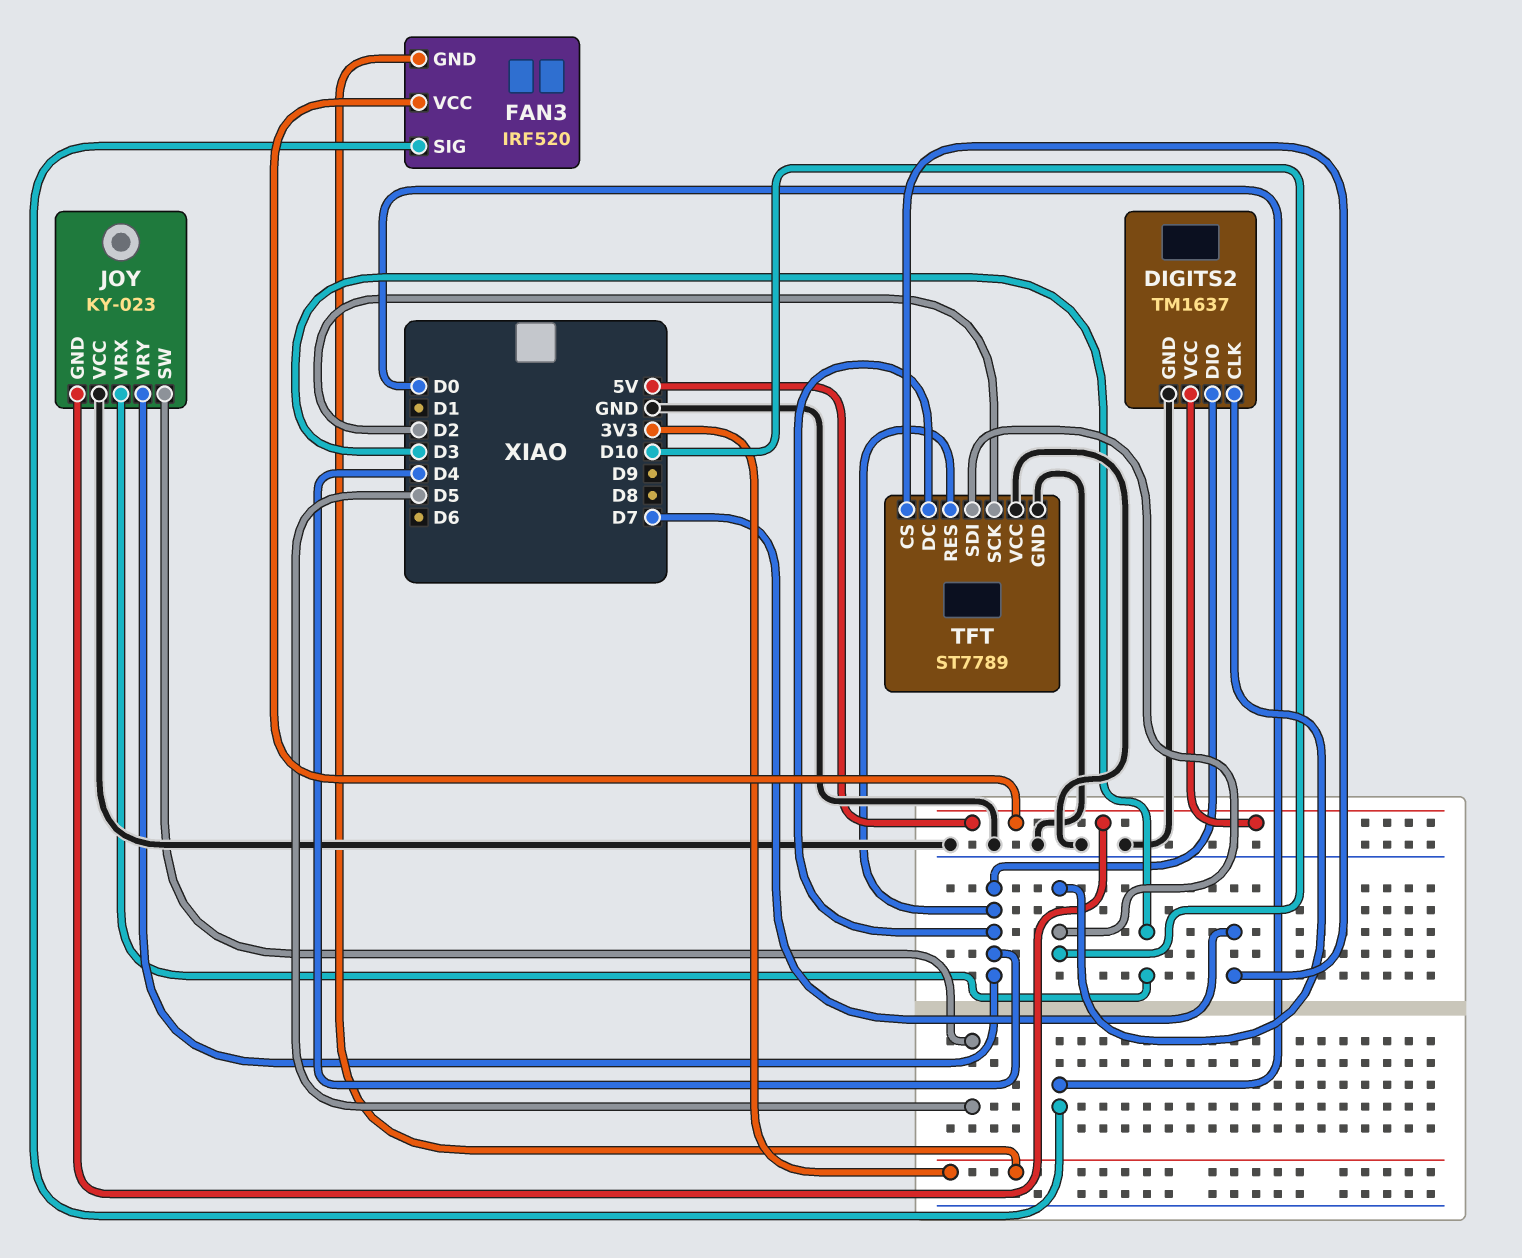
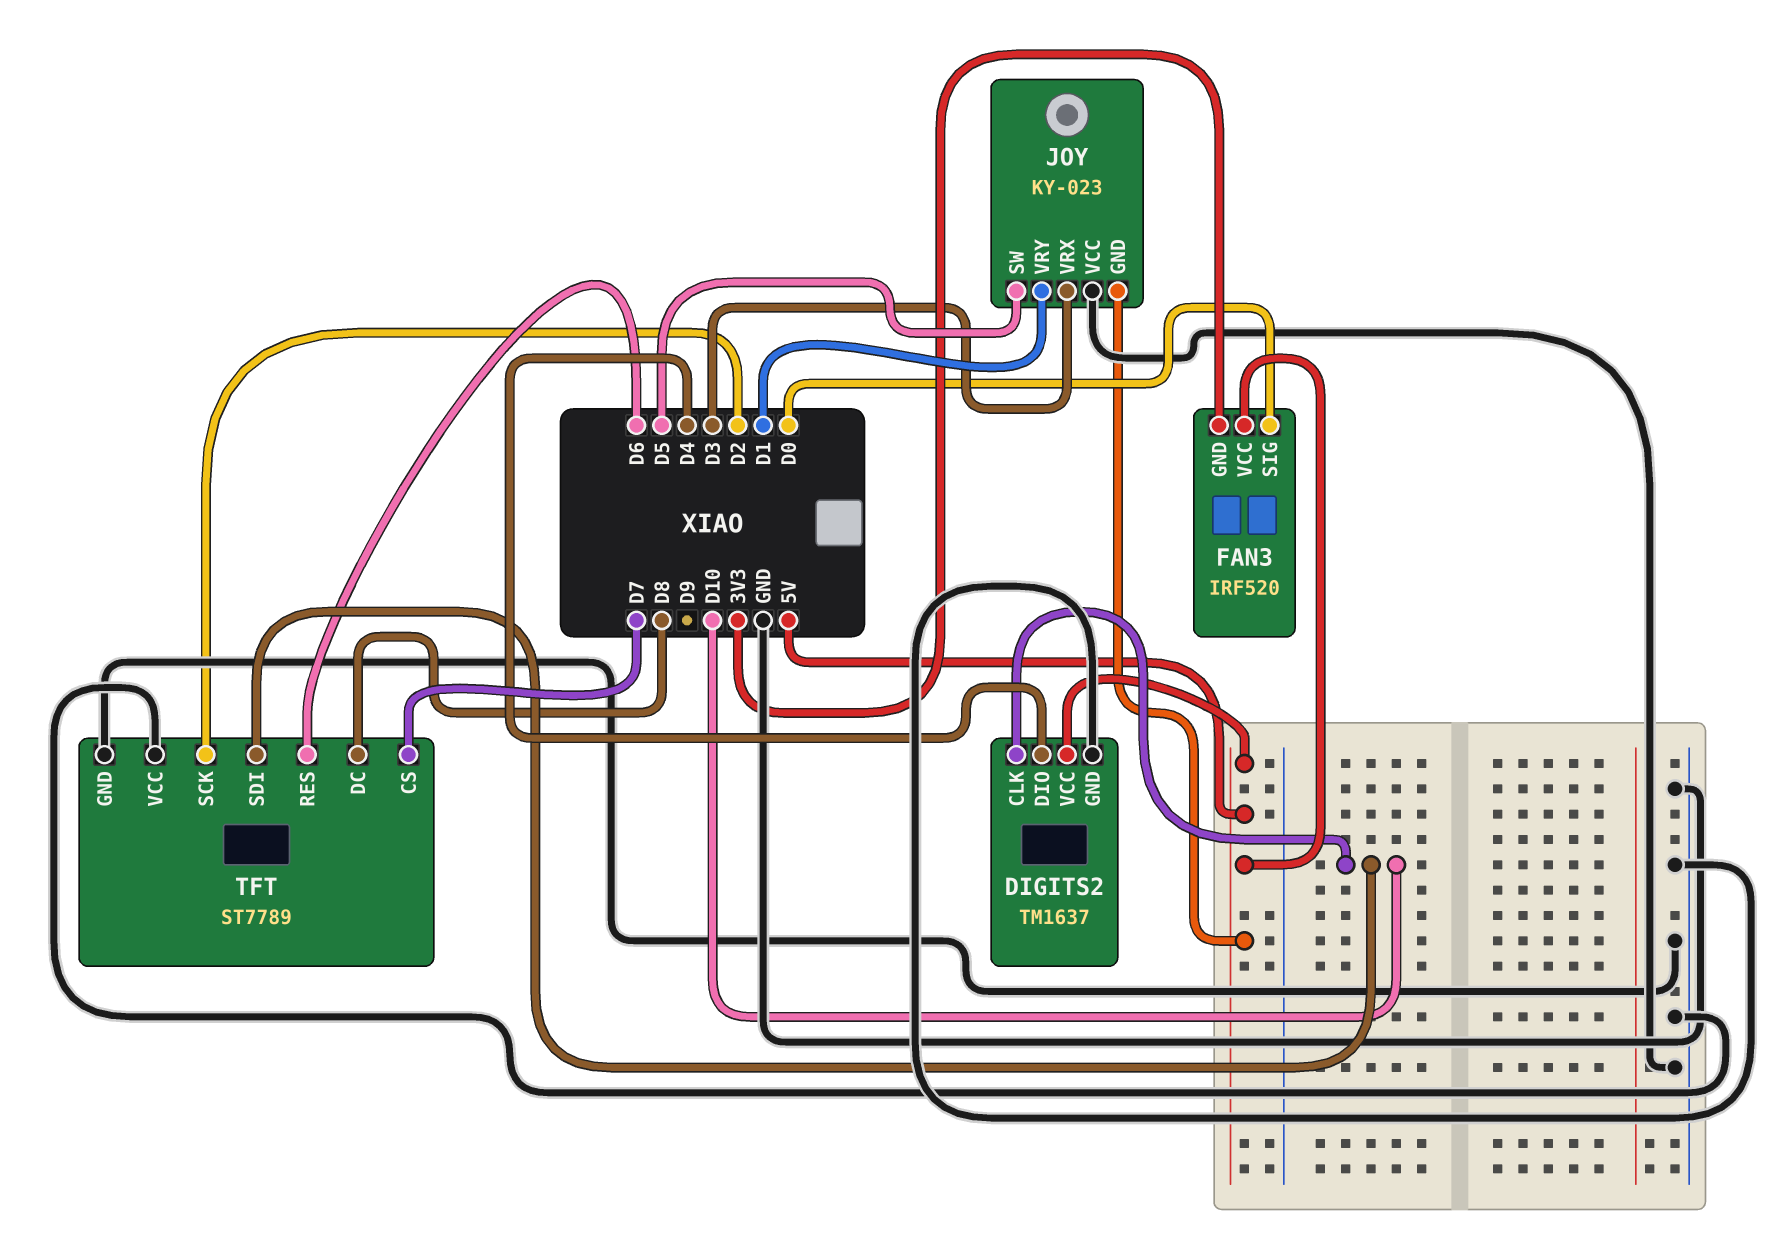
JOY pin VRY: D4 -> D1
TFT pin DC: D4 -> D8
TFT pin RES: D4 -> D6

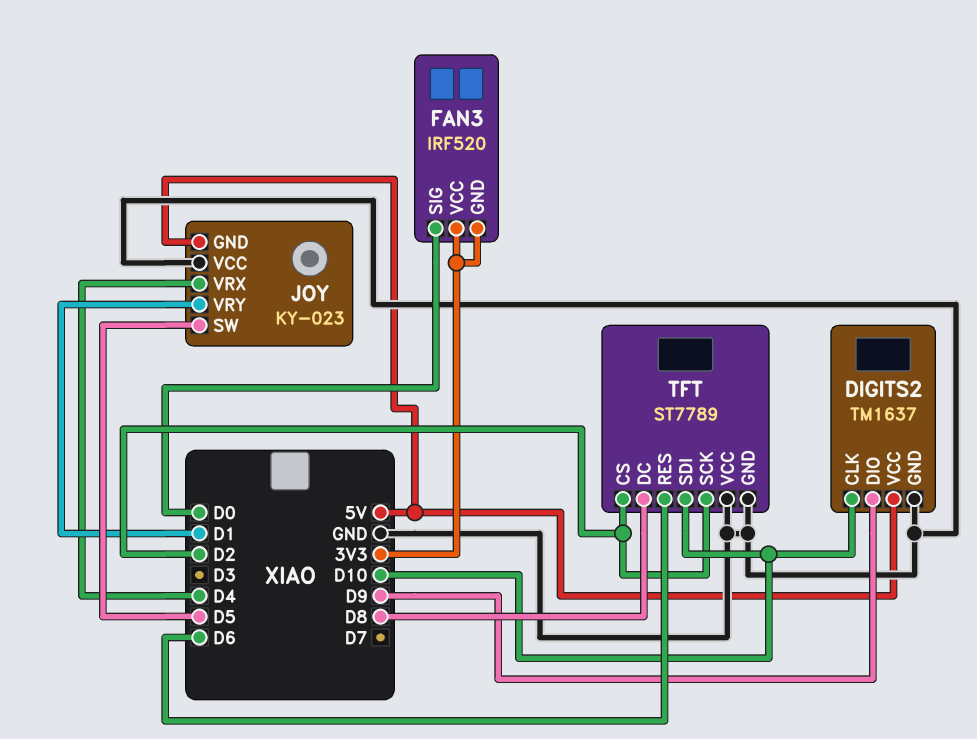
DIGITS2 pin DIO: D4 -> D9
FAN3 pin VCC: 5V -> 3V3
JOY pin VRX: D3 -> D4
TFT pin CS: D7 -> D2

